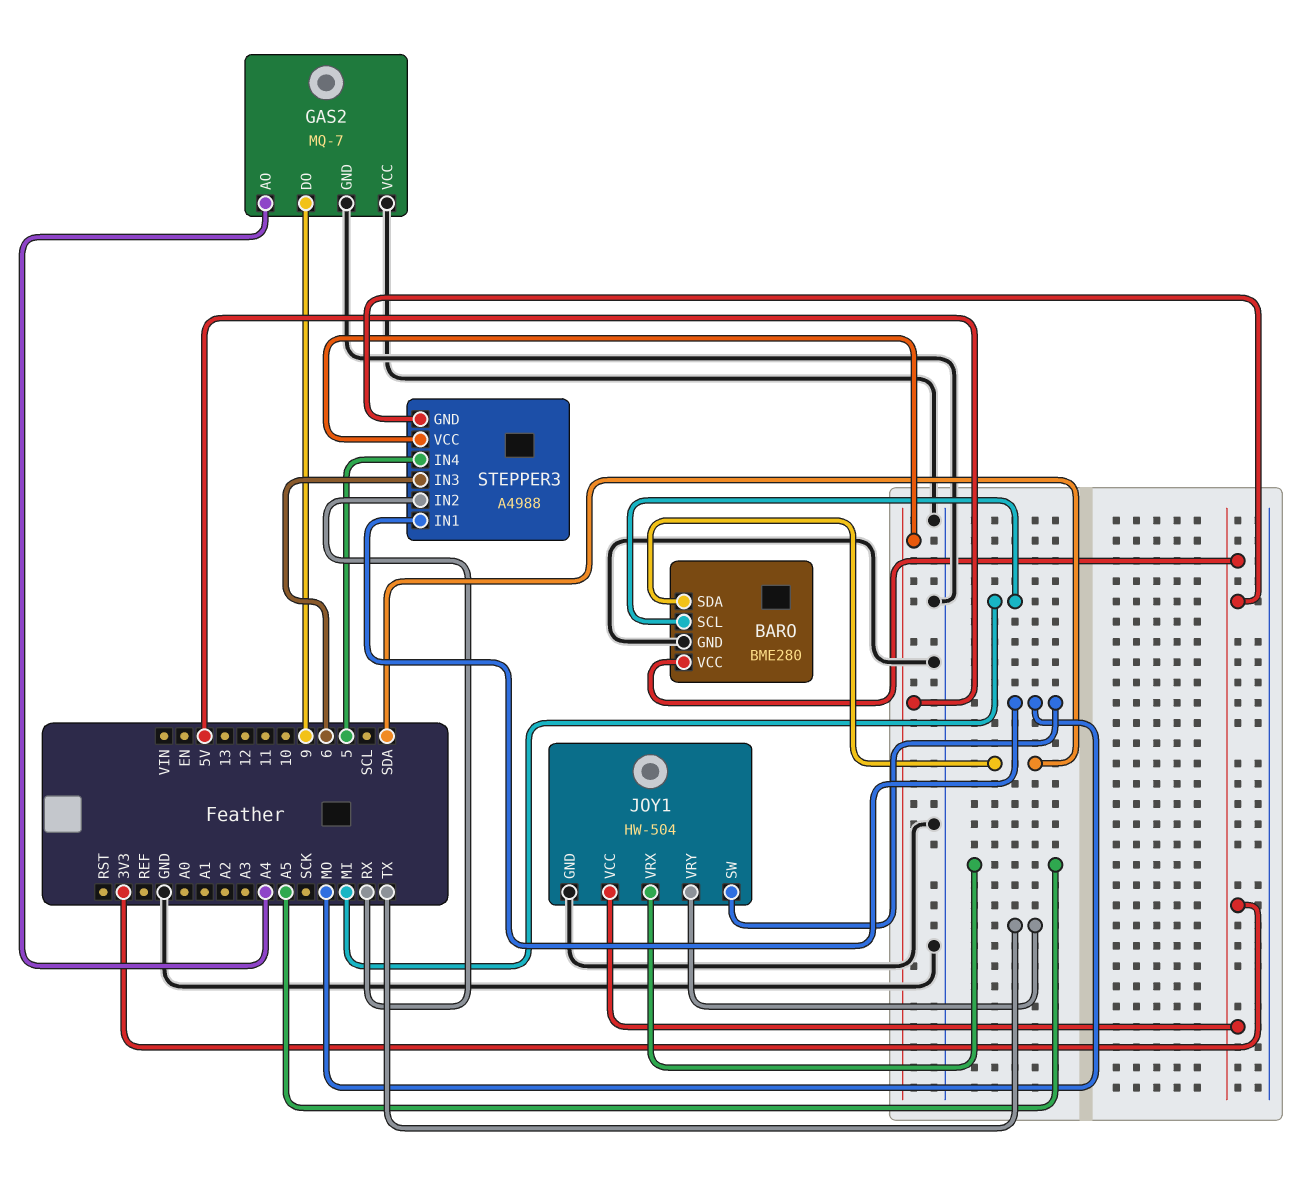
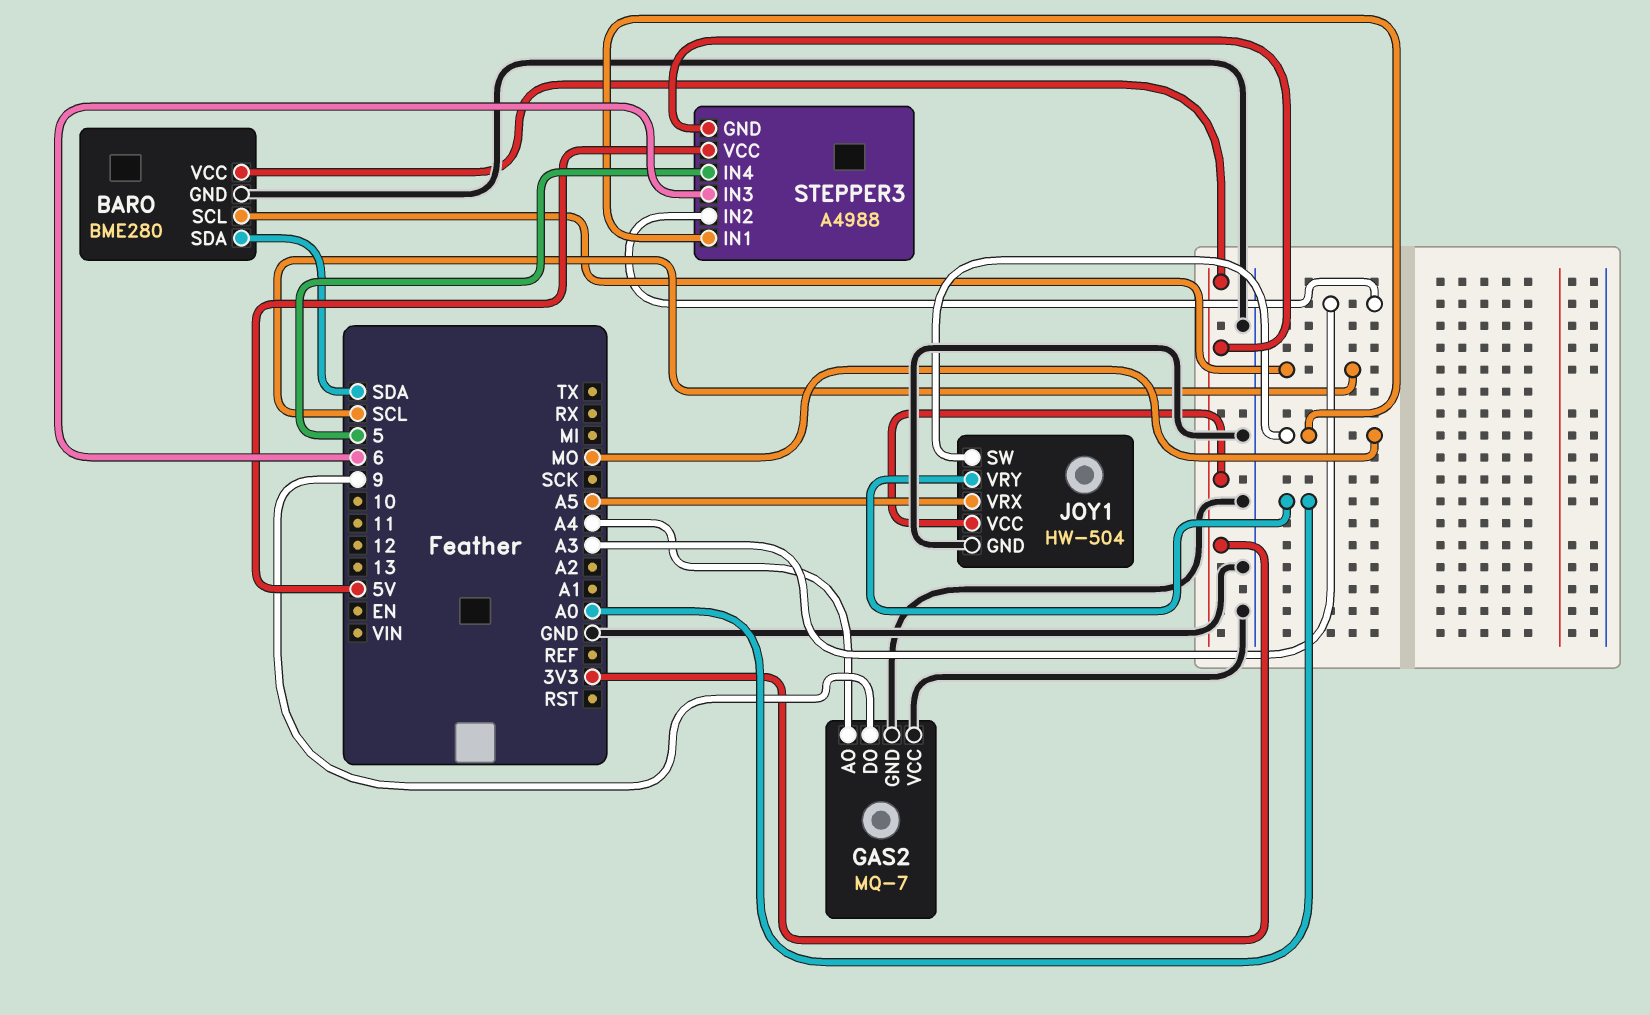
BARO pin SCL: MI -> SCL
JOY1 pin VRY: TX -> A0
STEPPER3 pin IN2: RX -> A3

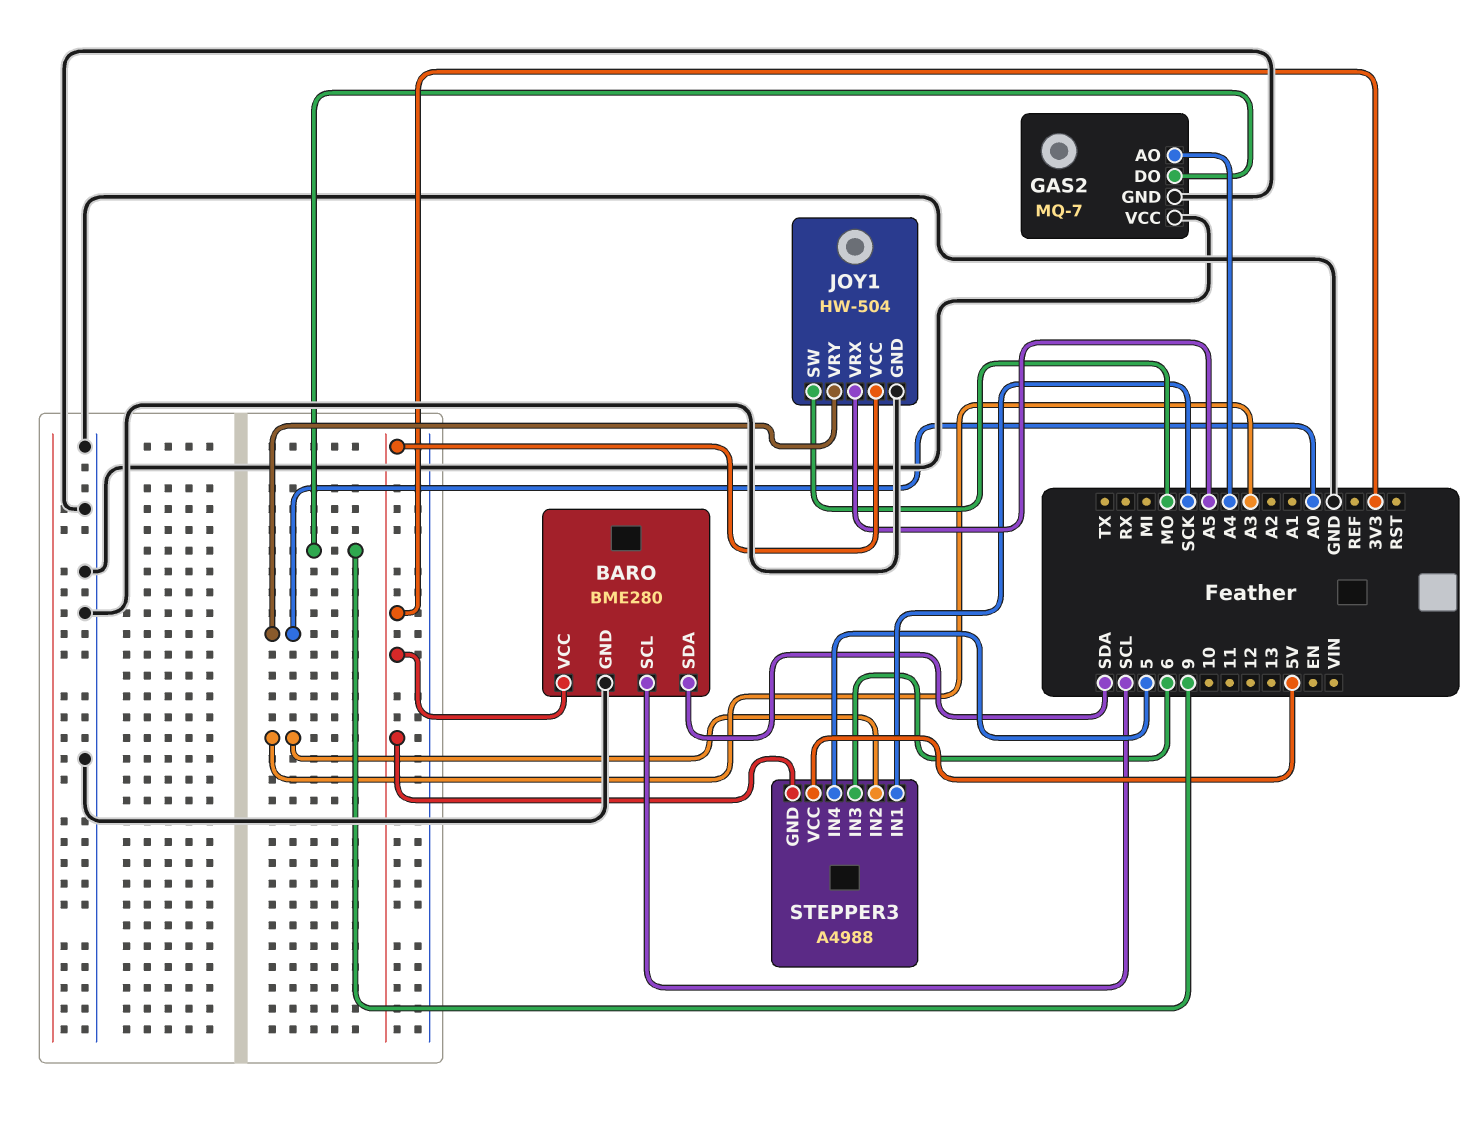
STEPPER3 pin IN1: MO -> SCK

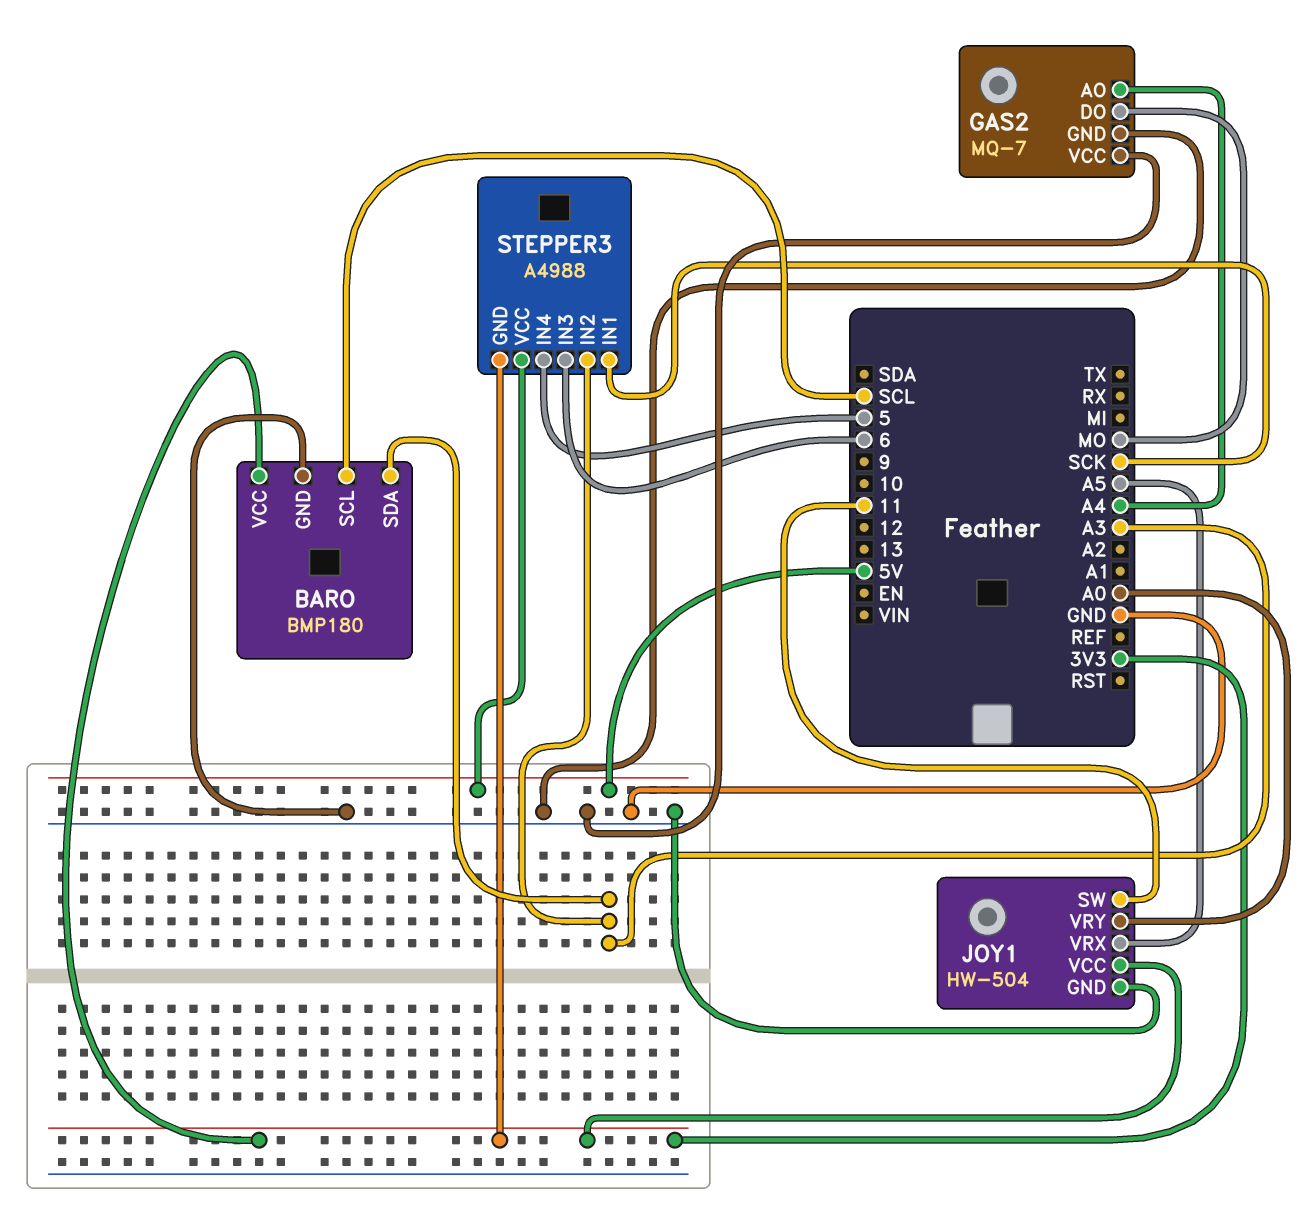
BARO: BME280 -> BMP180
BARO pin SDA: SDA -> A3
GAS2 pin DO: 9 -> MO
JOY1 pin SW: MO -> 11

